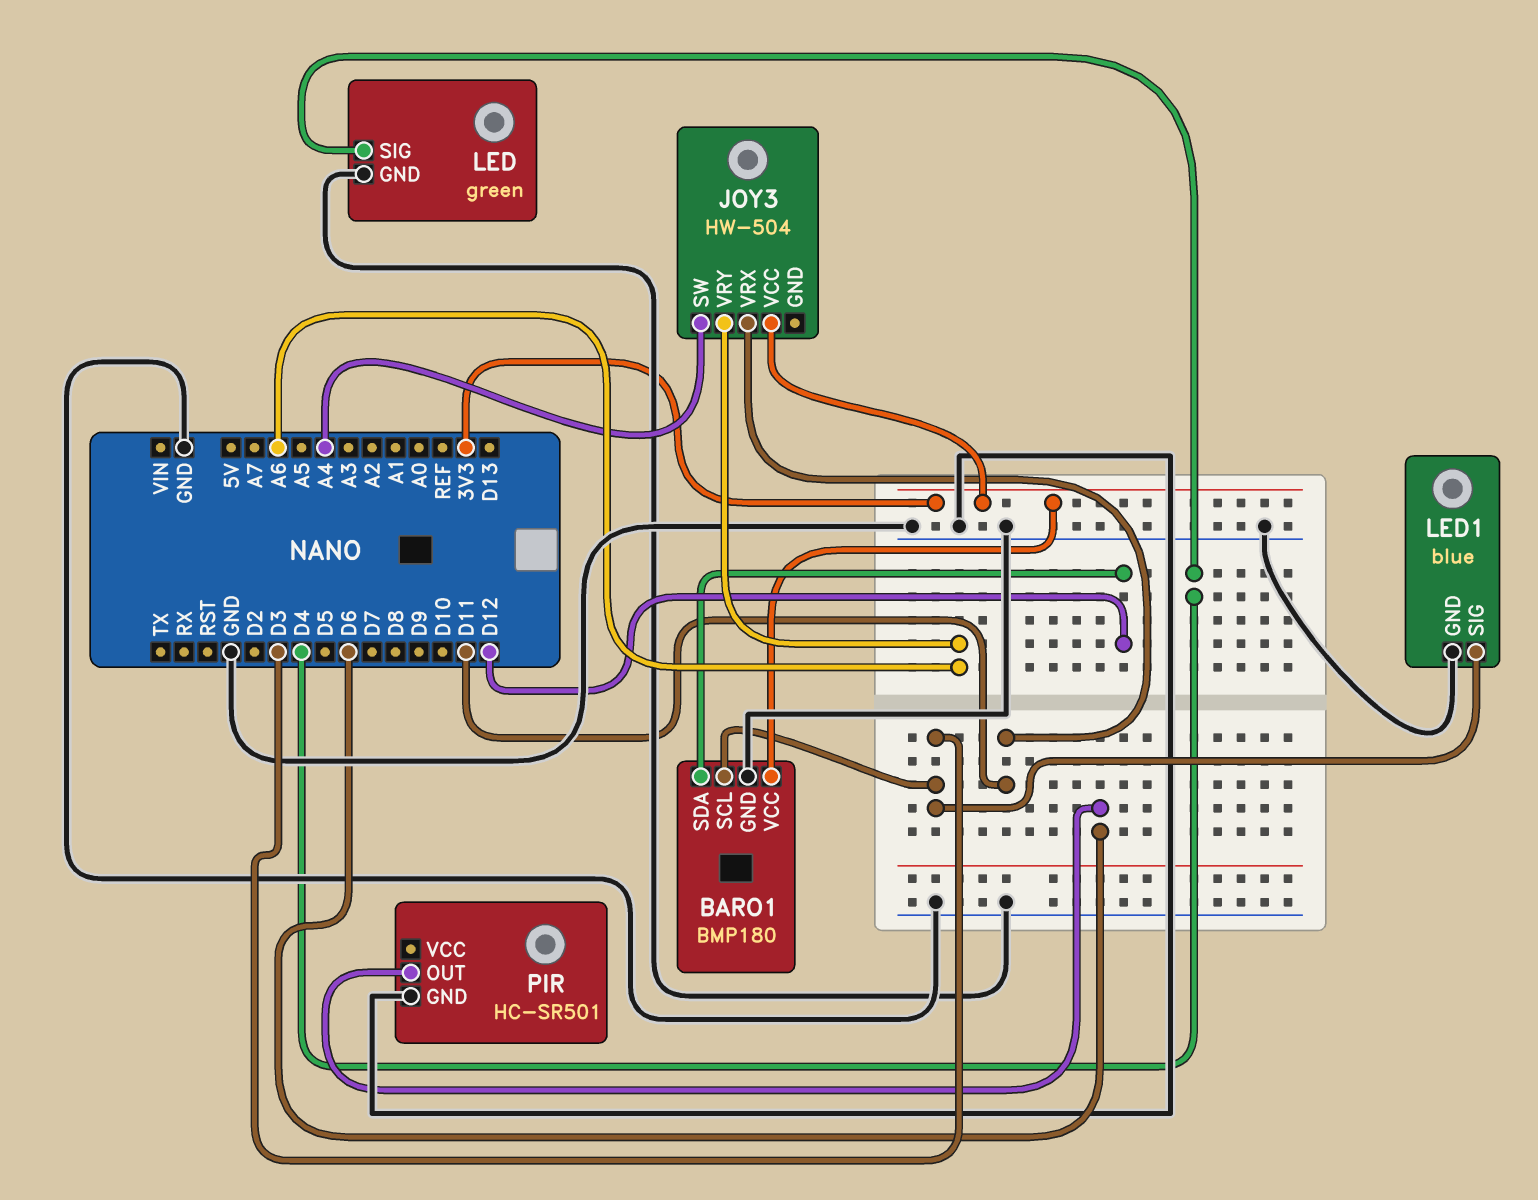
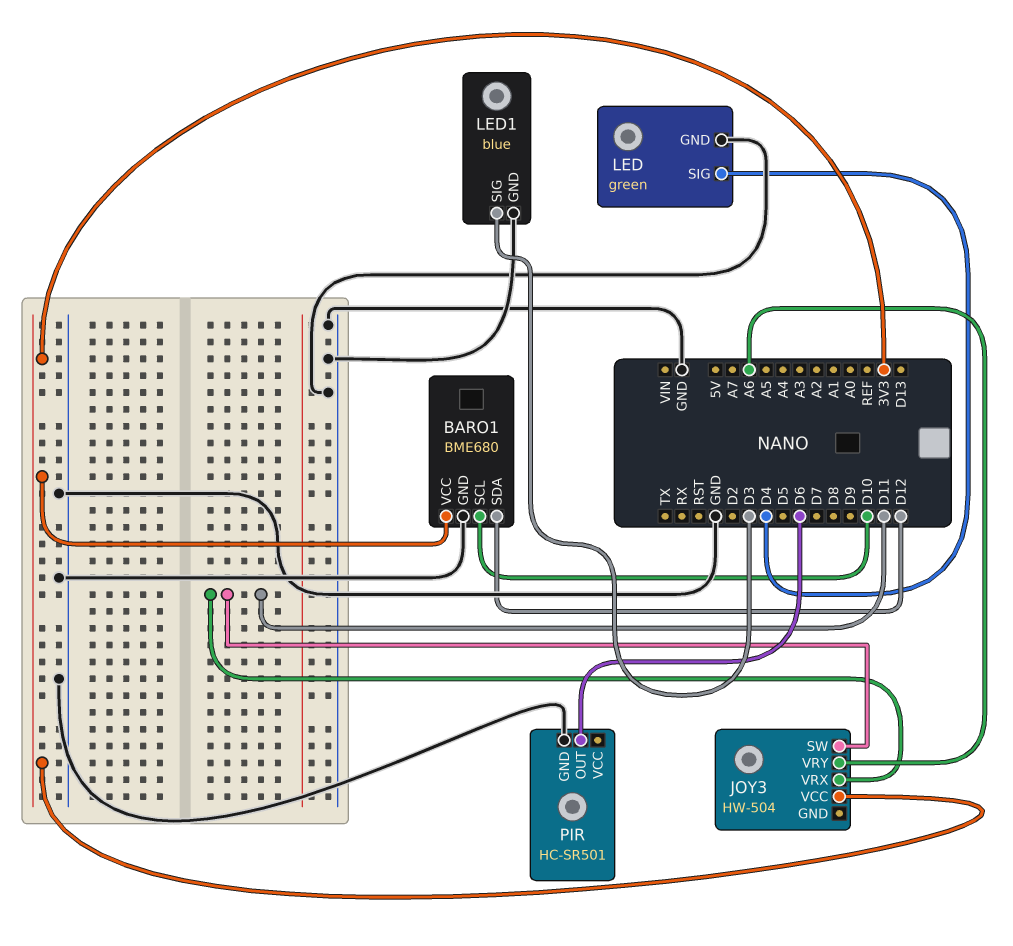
BARO1: BMP180 -> BME680
BARO1 pin SCL: D3 -> D10
JOY3 pin SW: A4 -> D11

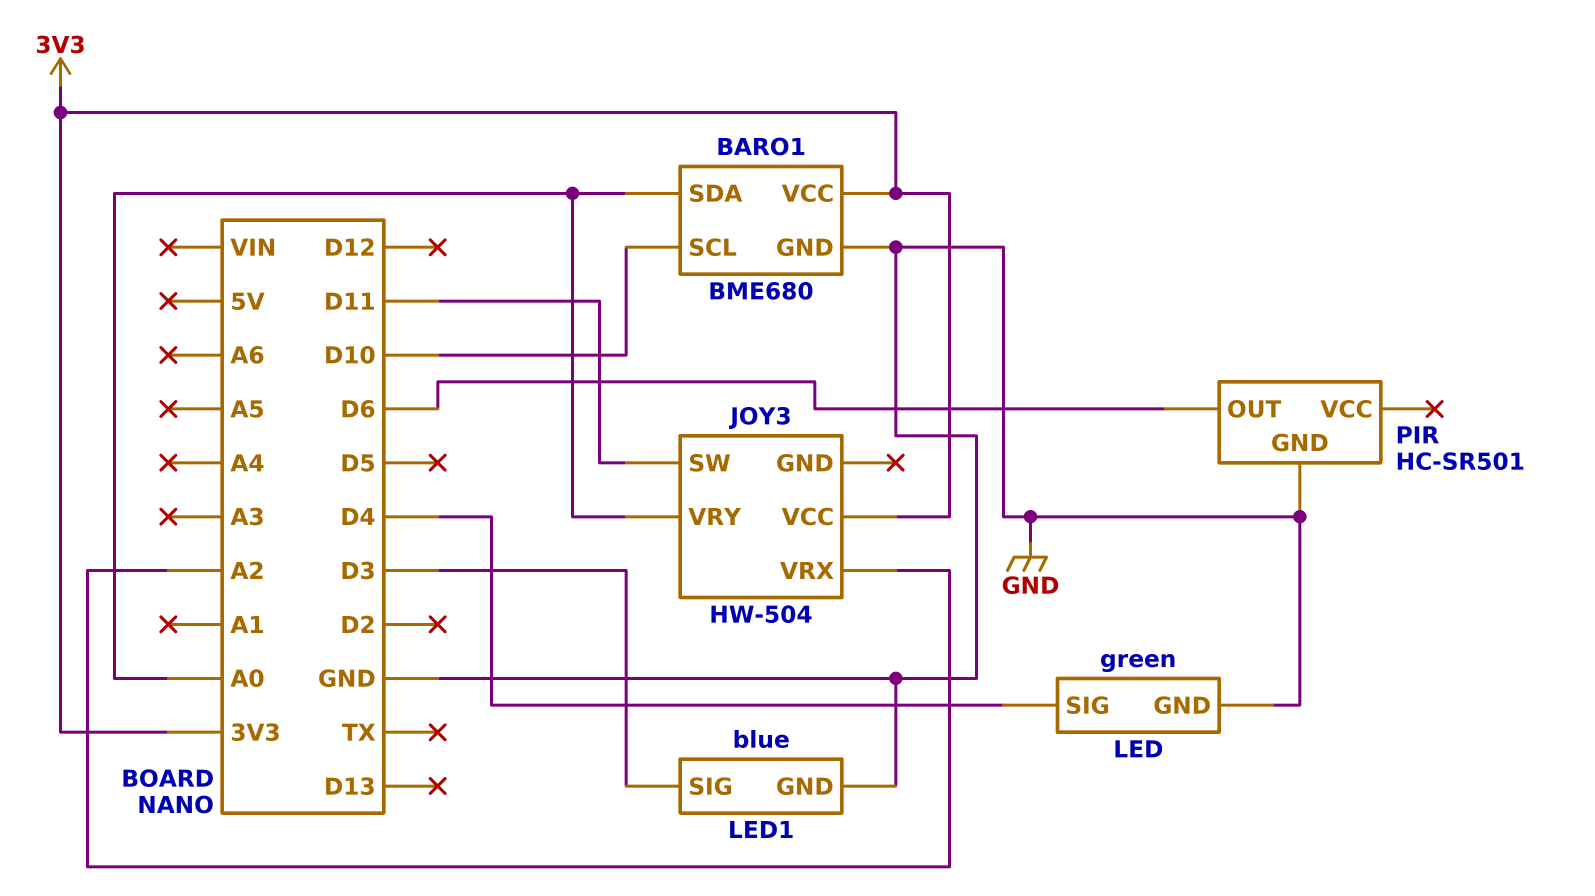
BARO1 pin SDA: D12 -> A0
JOY3 pin VRX: D11 -> A2
JOY3 pin VRY: A6 -> A0

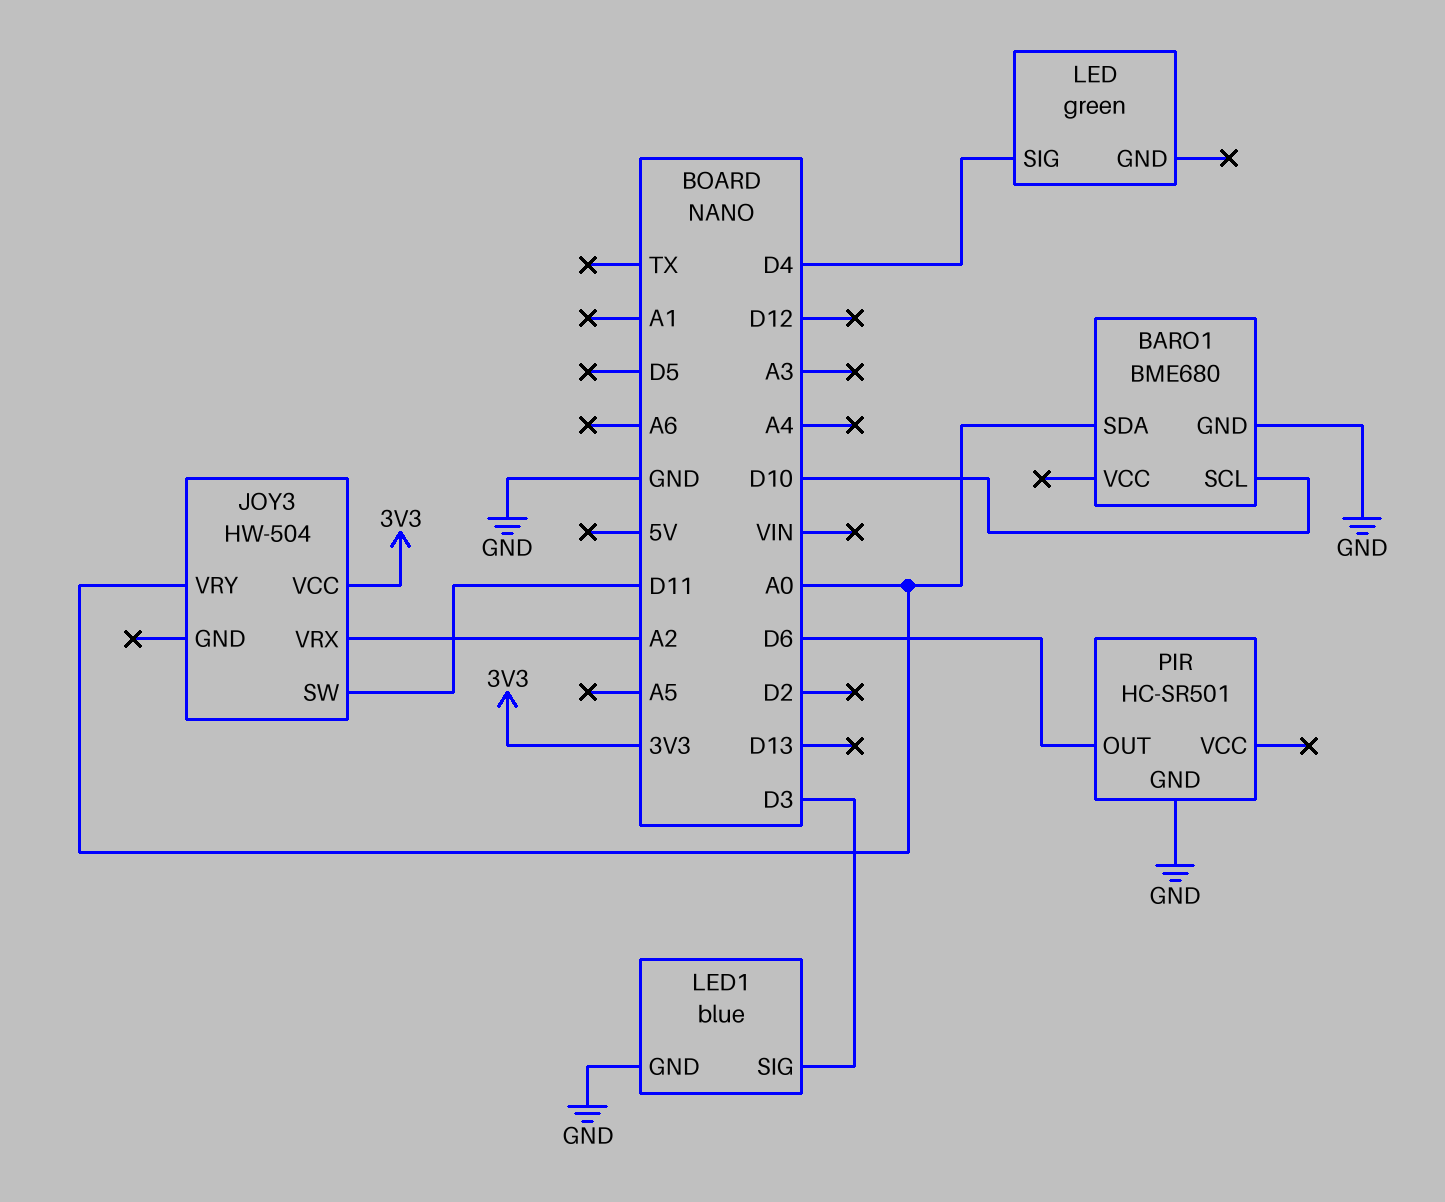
BARO1 pin VCC: 3V3 -> none
LED pin GND: GND -> none

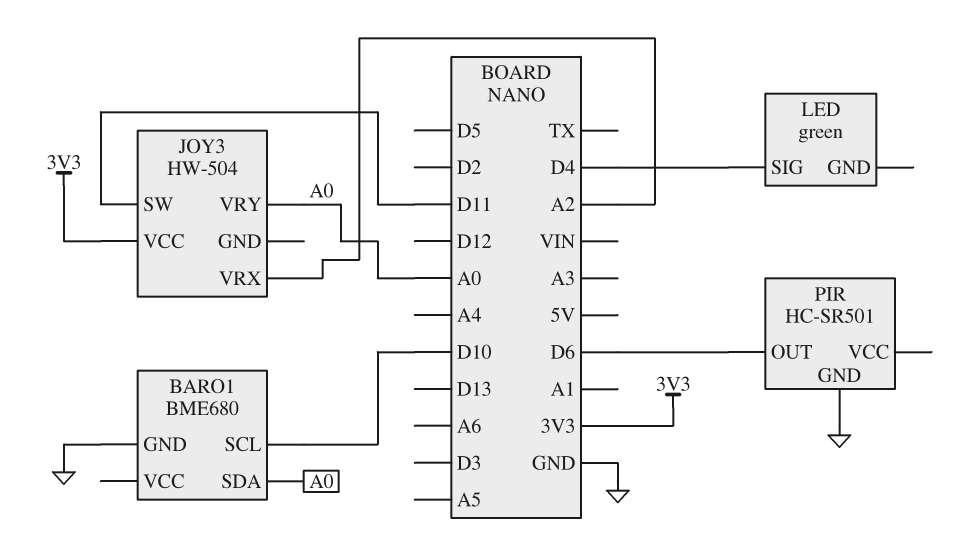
LED1: blue -> none
LED1 pin GND: GND -> none
LED1 pin SIG: D3 -> none

